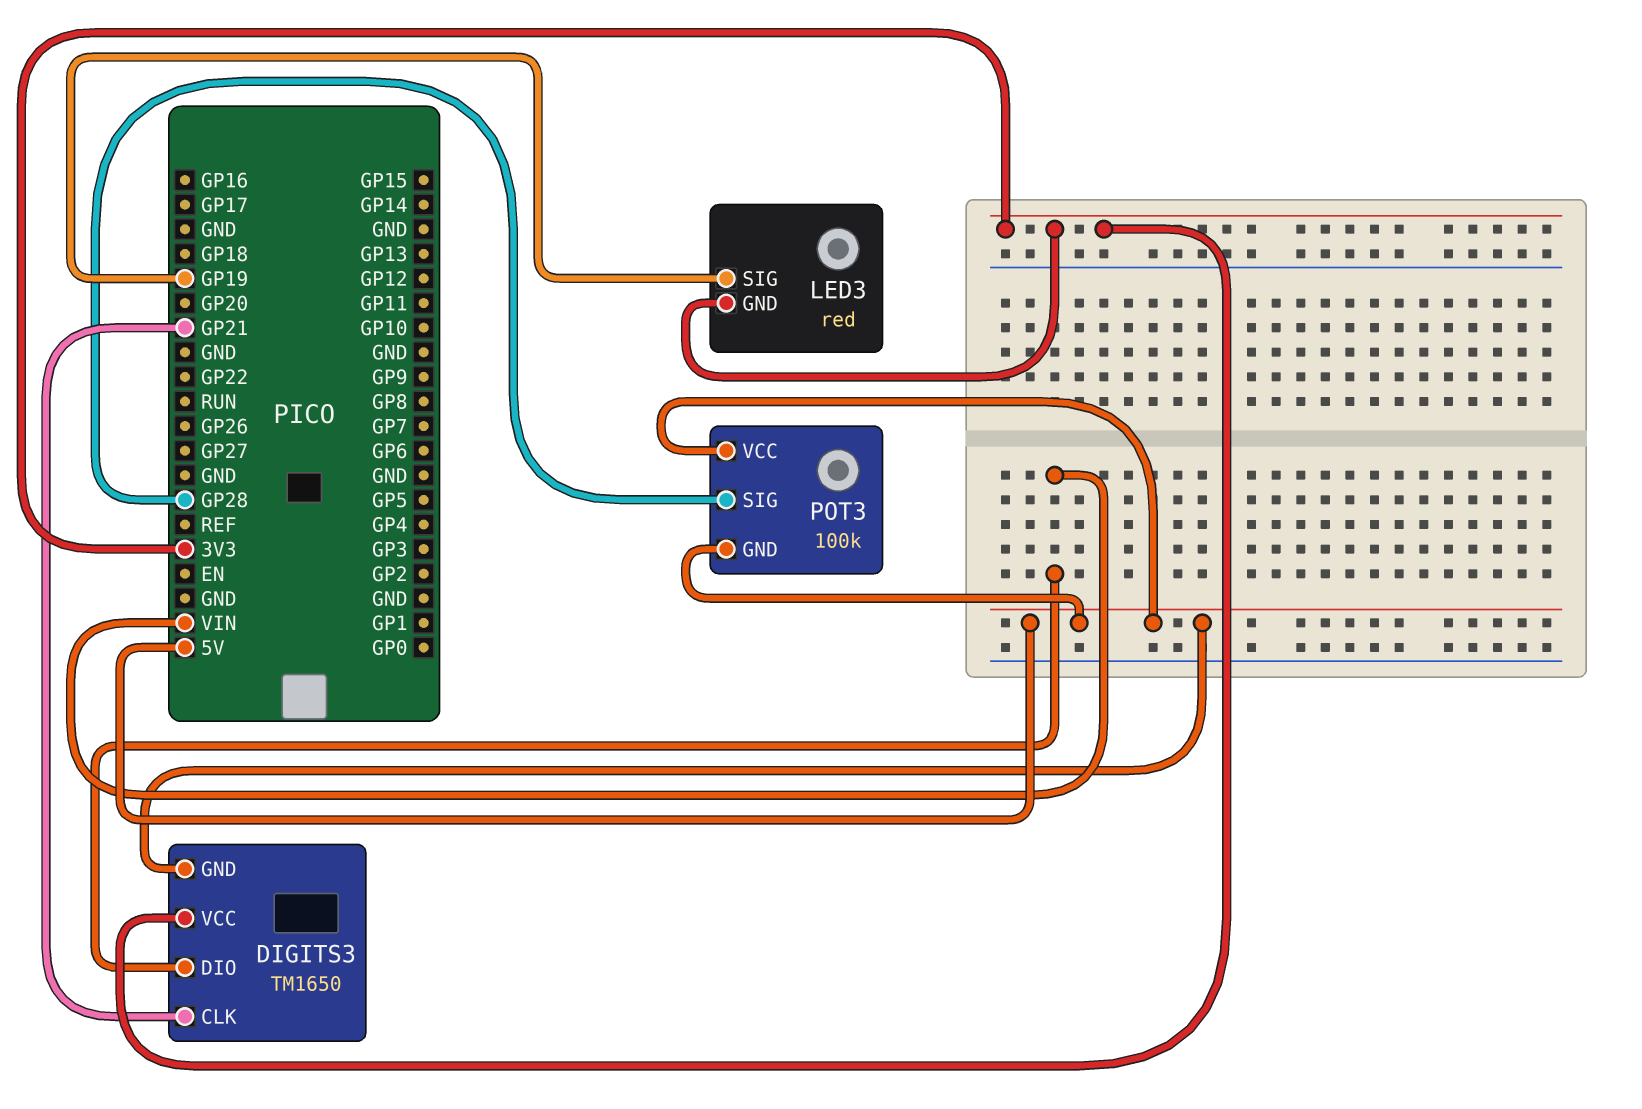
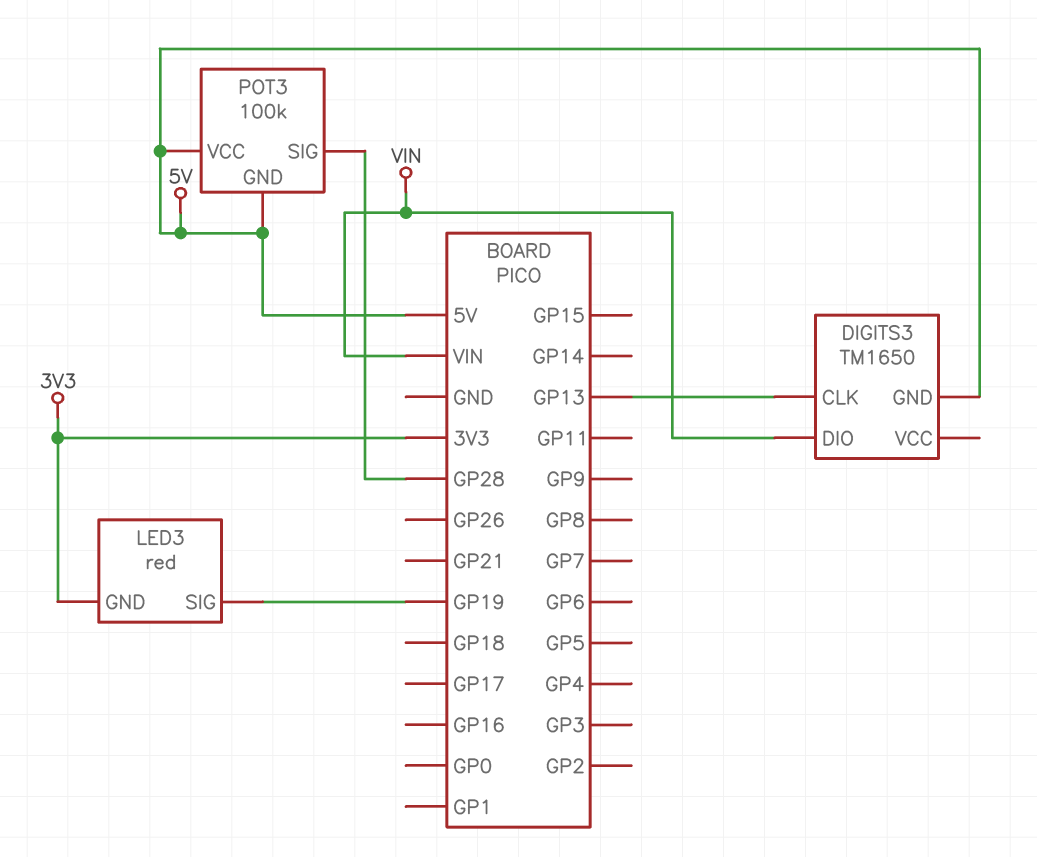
DIGITS3 pin CLK: GP21 -> GP13
DIGITS3 pin VCC: 3V3 -> none

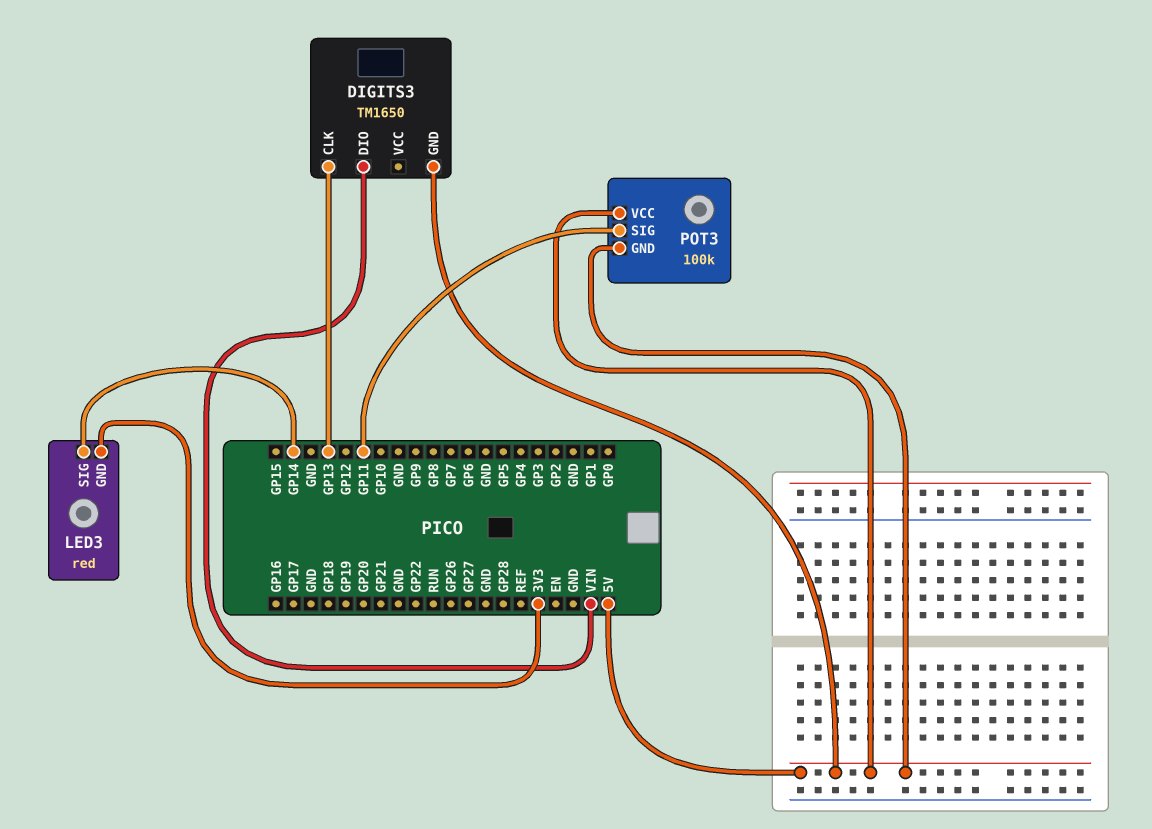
LED3 pin SIG: GP19 -> GP14
POT3 pin SIG: GP28 -> GP11

